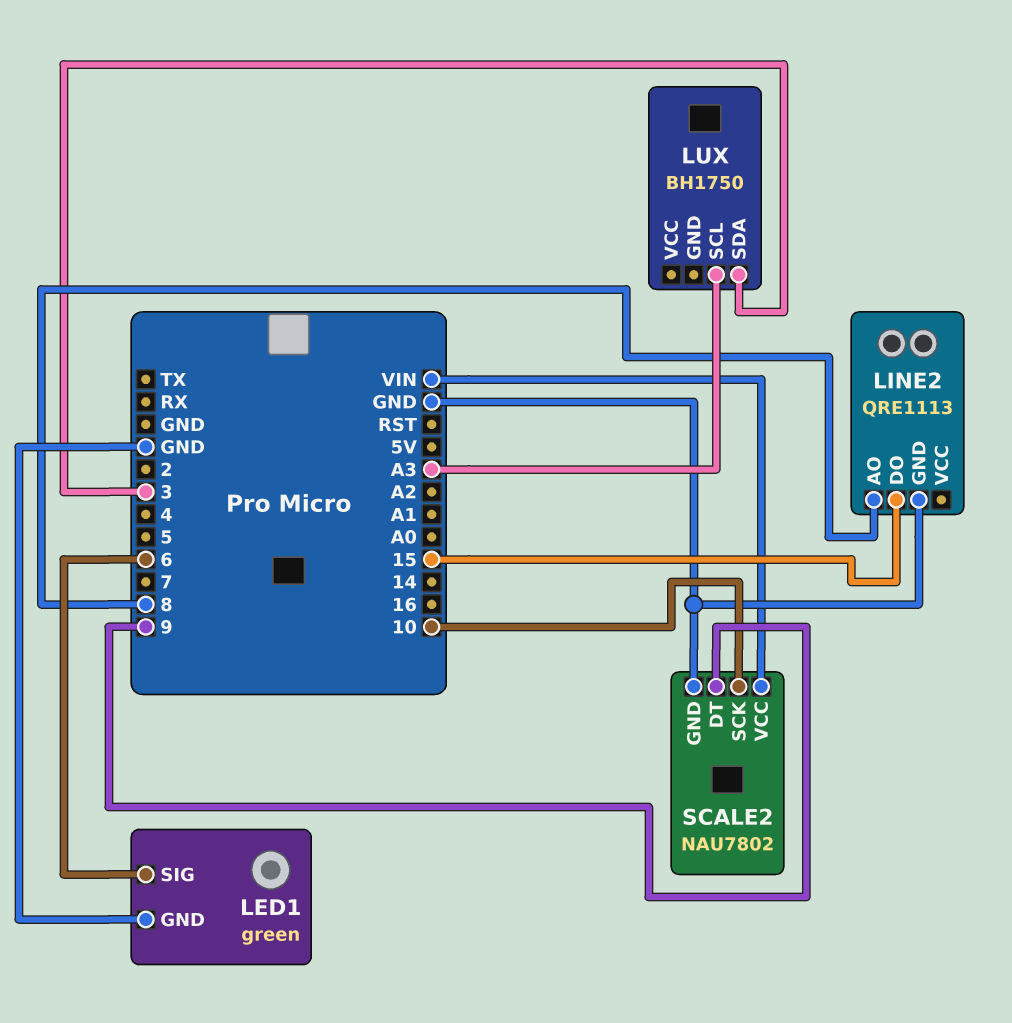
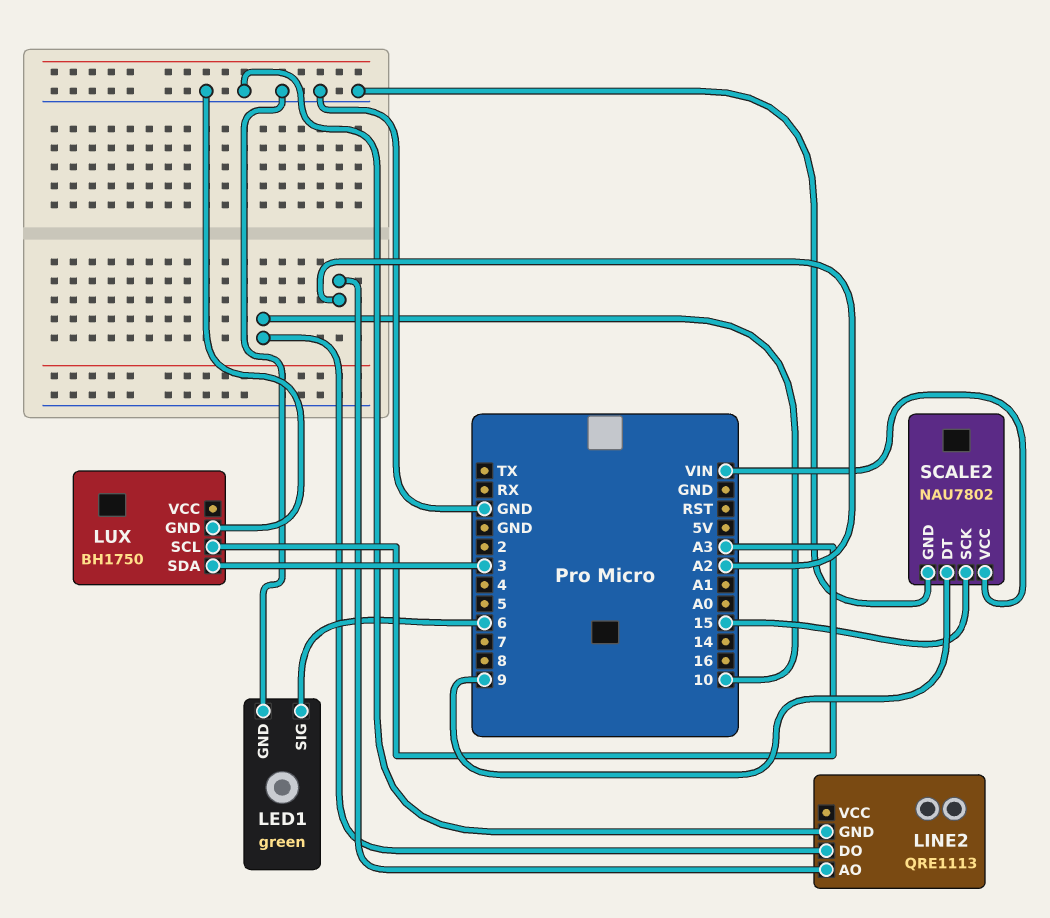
LINE2 pin AO: 8 -> A2
LINE2 pin DO: 15 -> 10
LUX pin GND: none -> GND
SCALE2 pin SCK: 10 -> 15

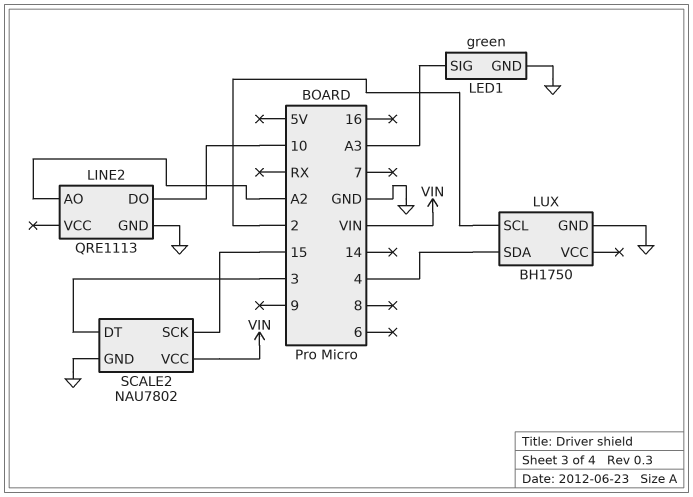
LED1 pin SIG: 6 -> A3
LUX pin SCL: A3 -> 2
LUX pin SDA: 3 -> 4
SCALE2 pin DT: 9 -> 3

